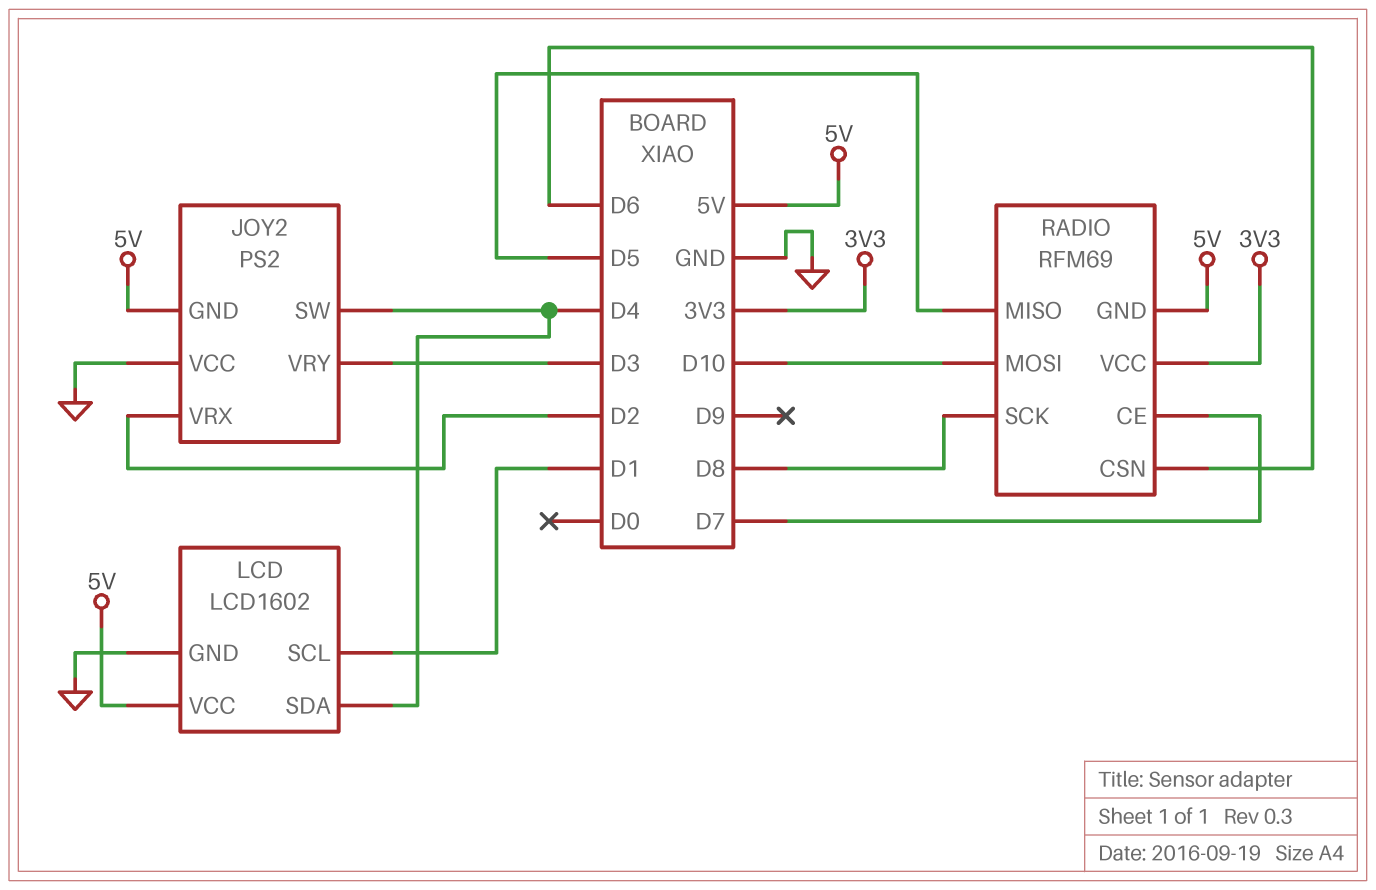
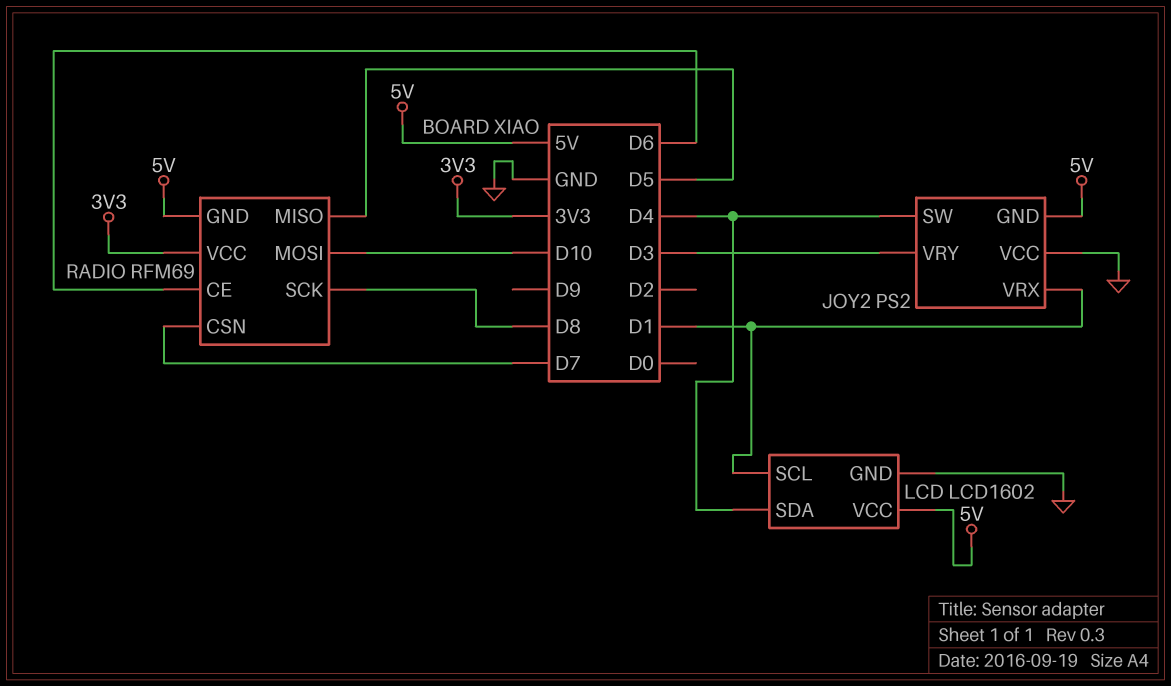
JOY2 pin VRX: D2 -> D1
RADIO pin CE: D7 -> D6
RADIO pin CSN: D6 -> D7

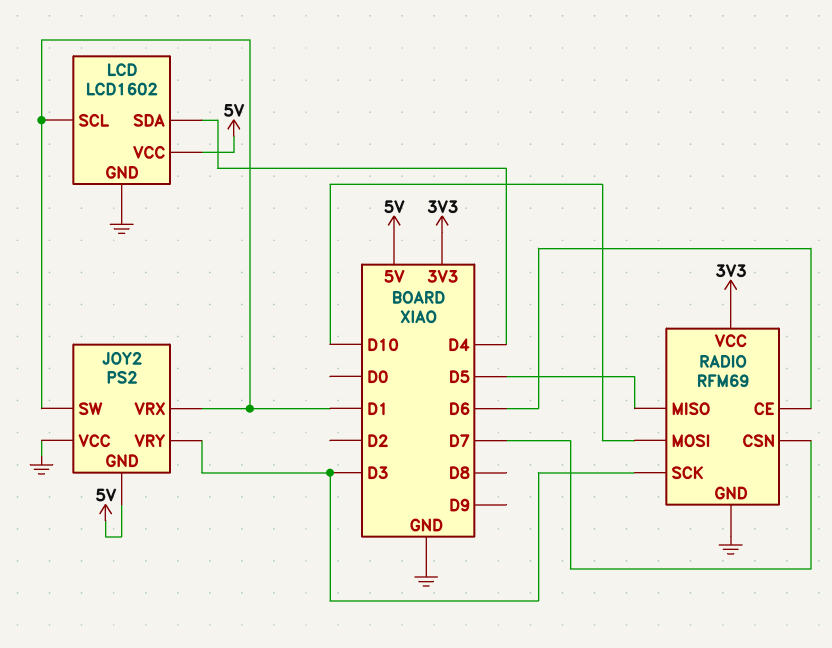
JOY2 pin SW: D4 -> D1
RADIO pin GND: 5V -> GND
RADIO pin SCK: D8 -> D3

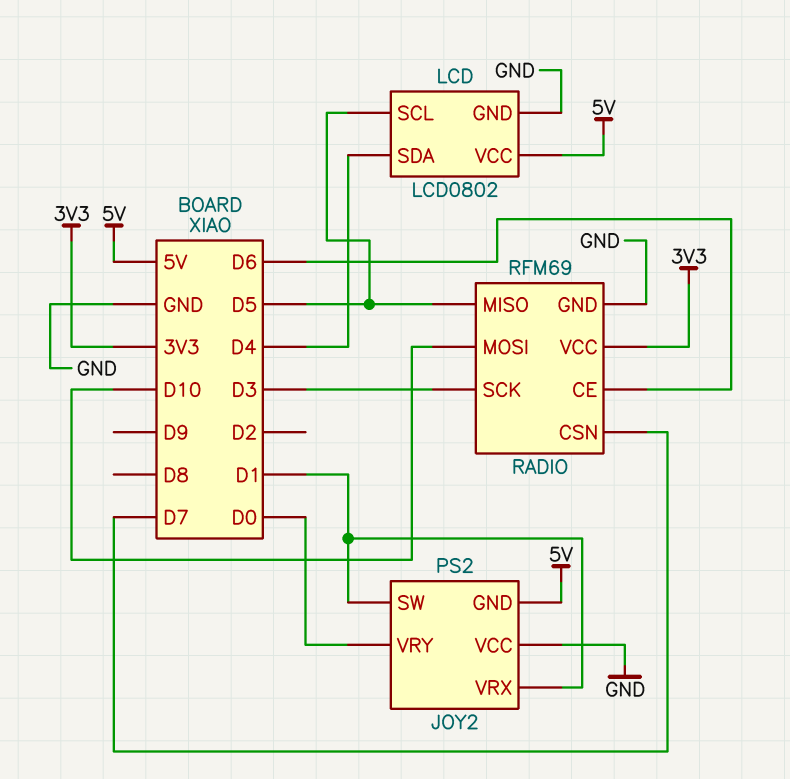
JOY2 pin VRY: D3 -> D0
LCD: LCD1602 -> LCD0802
LCD pin SCL: D1 -> D5

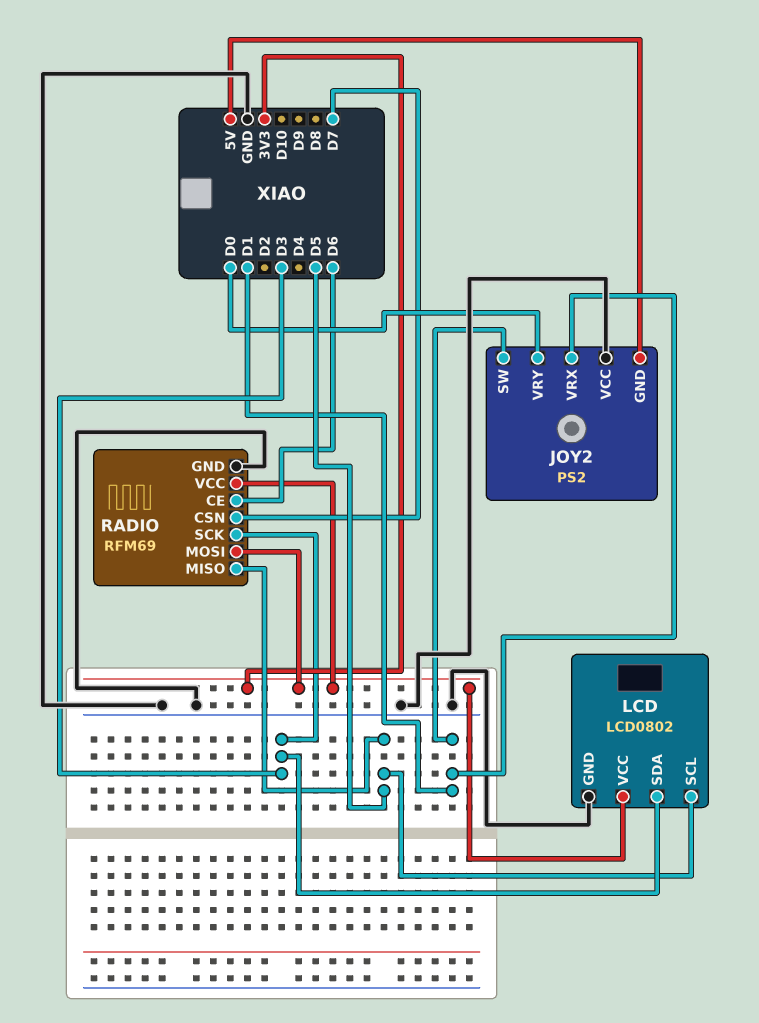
LCD pin SDA: D4 -> D3
LCD pin VCC: 5V -> 3V3
RADIO pin MOSI: D10 -> 3V3

